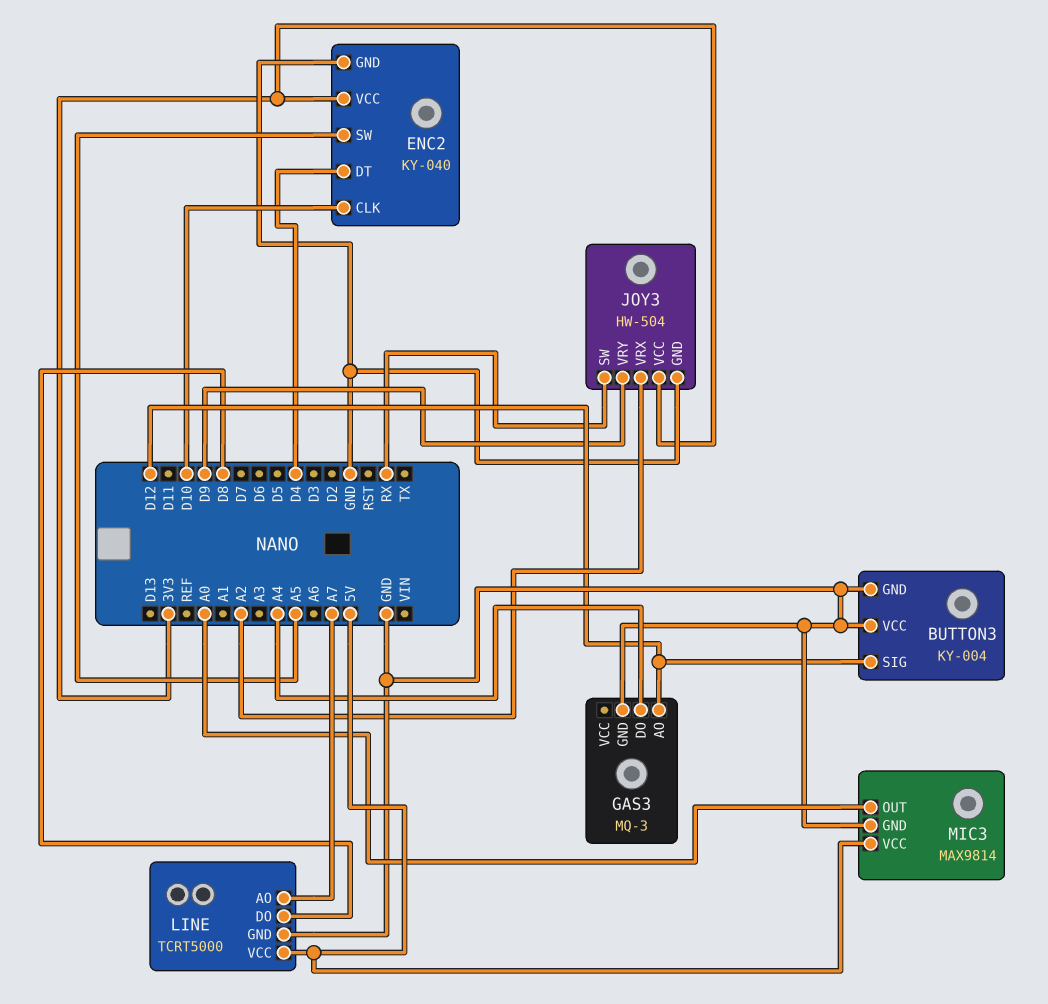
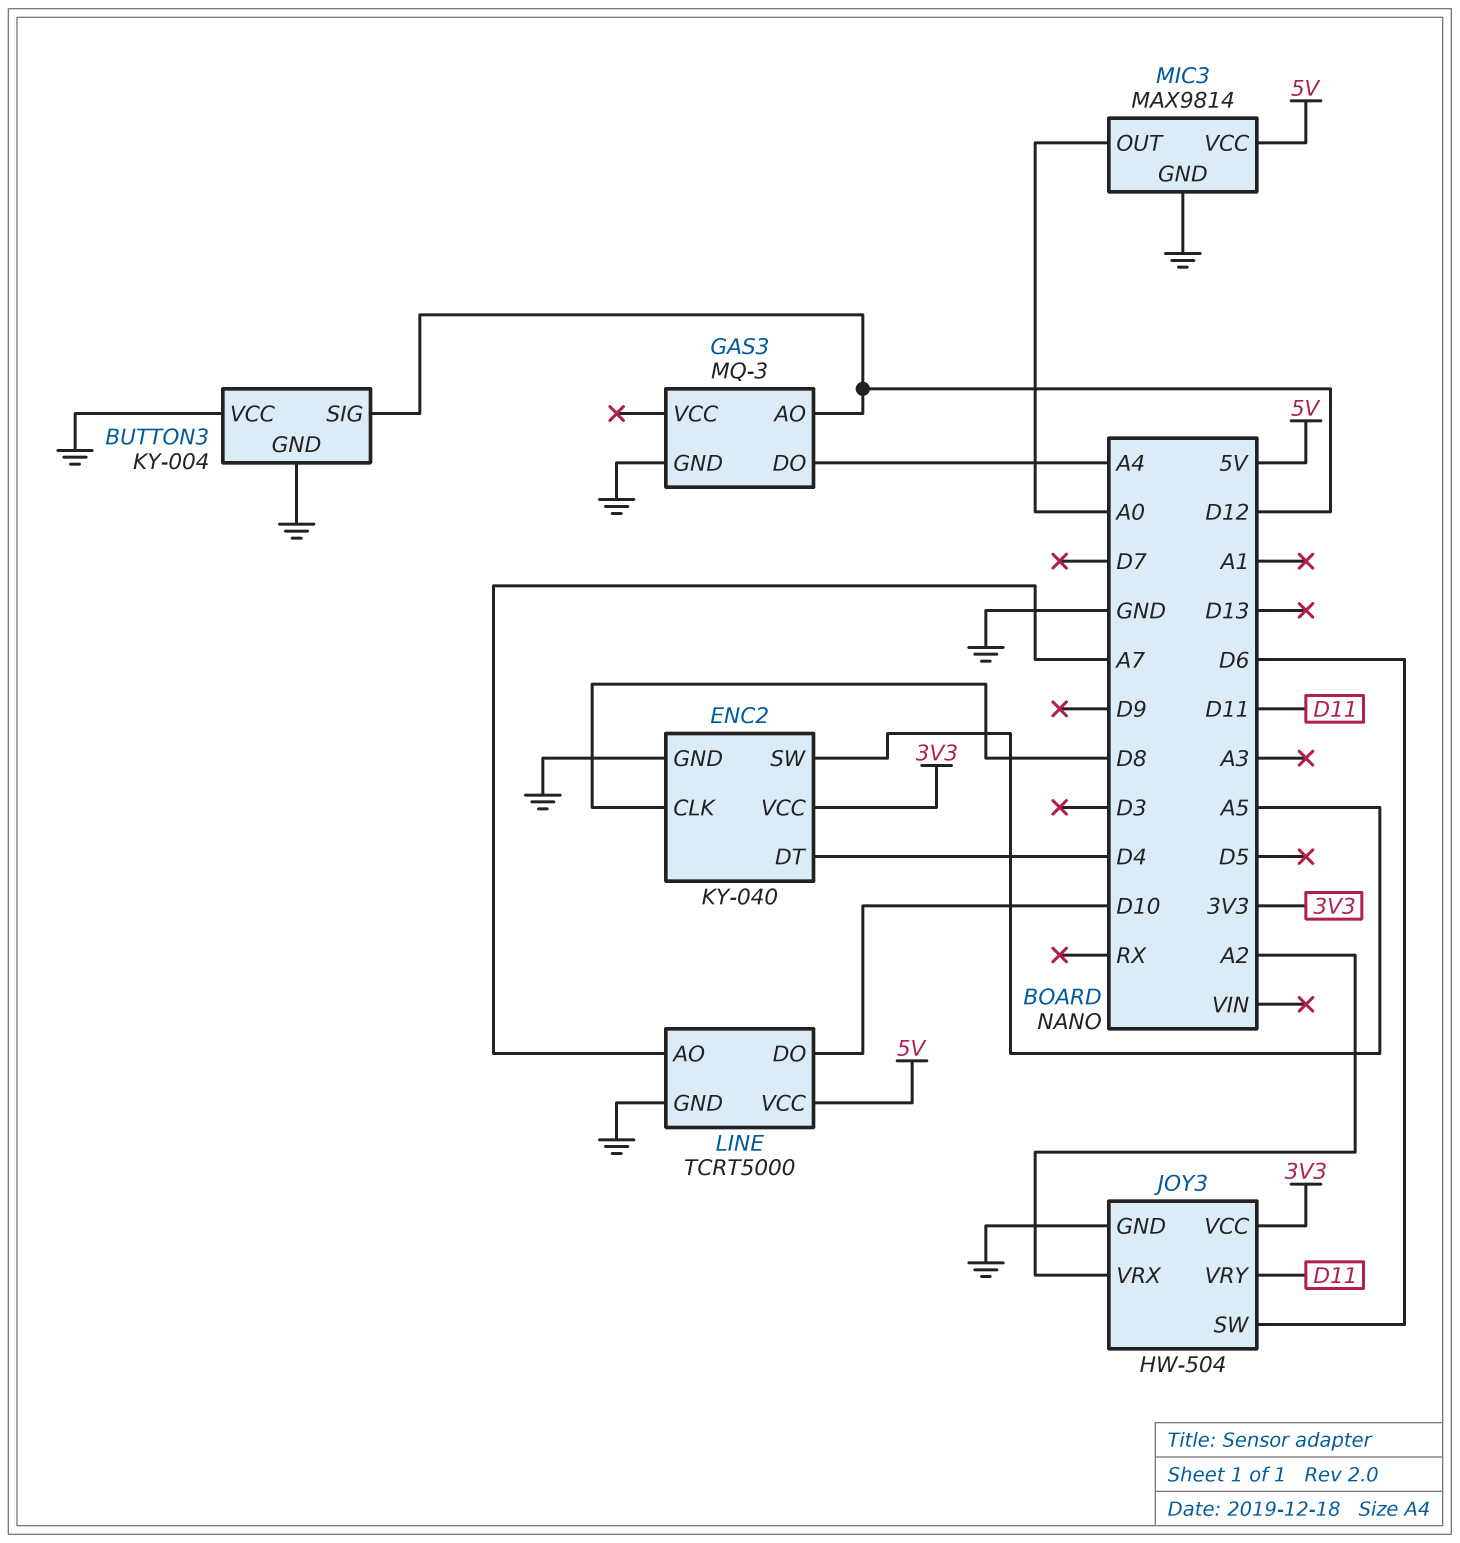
ENC2 pin CLK: D10 -> D8
JOY3 pin SW: RX -> D6
JOY3 pin VRY: D9 -> D11
LINE pin DO: D8 -> D10

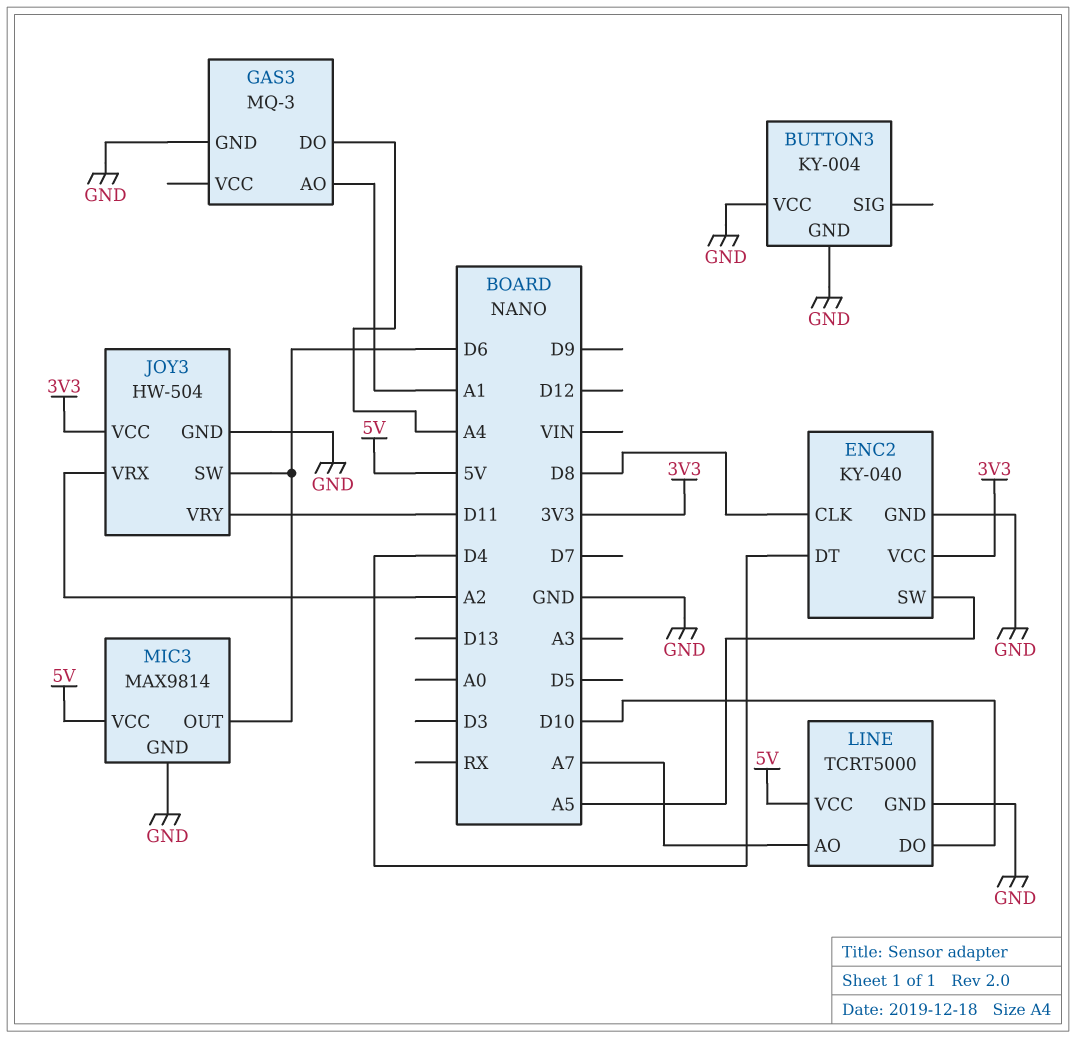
BUTTON3 pin SIG: D12 -> none
GAS3 pin AO: D12 -> A1
MIC3 pin OUT: A0 -> D6

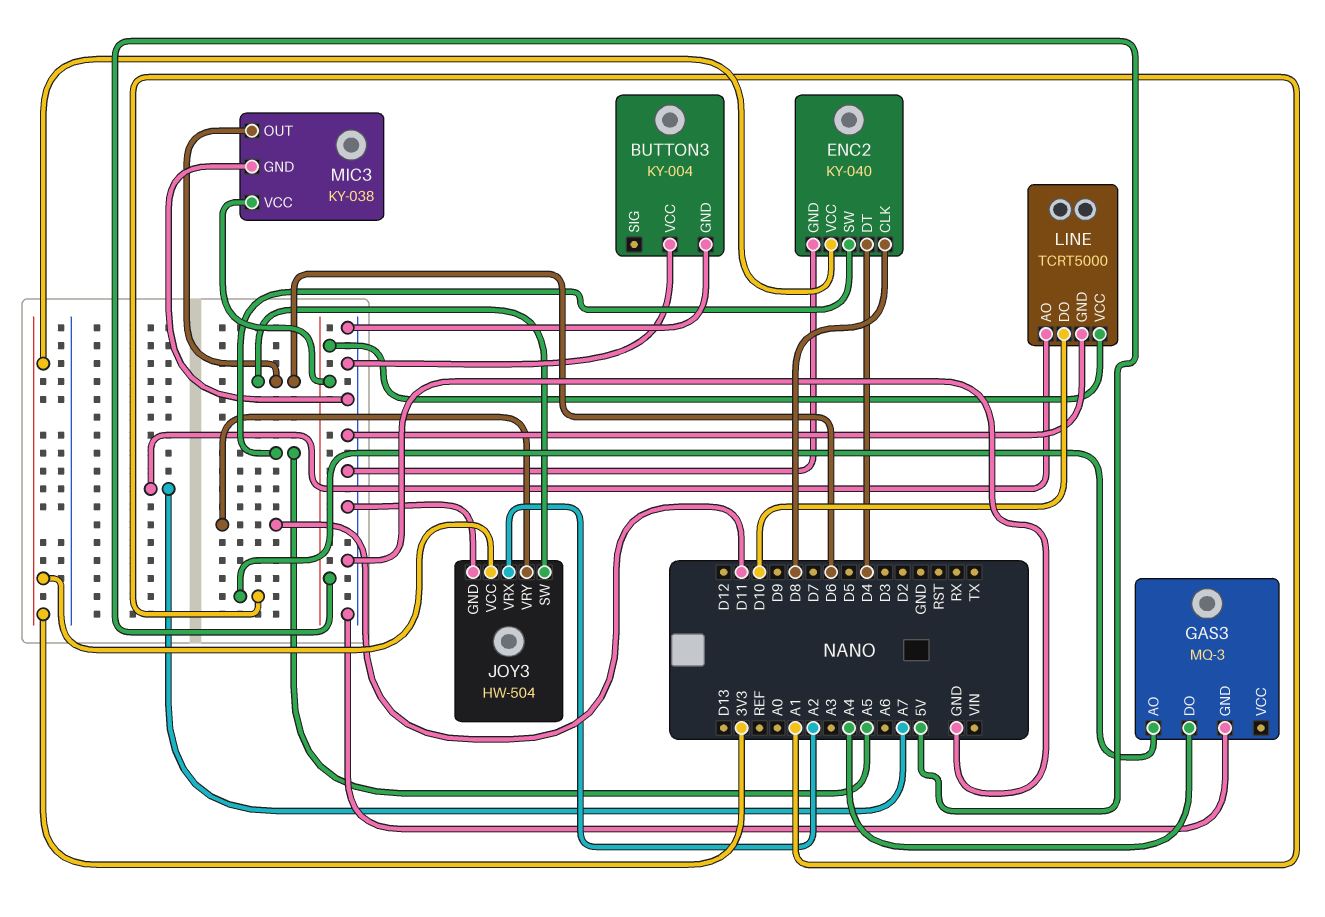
MIC3: MAX9814 -> KY-038

